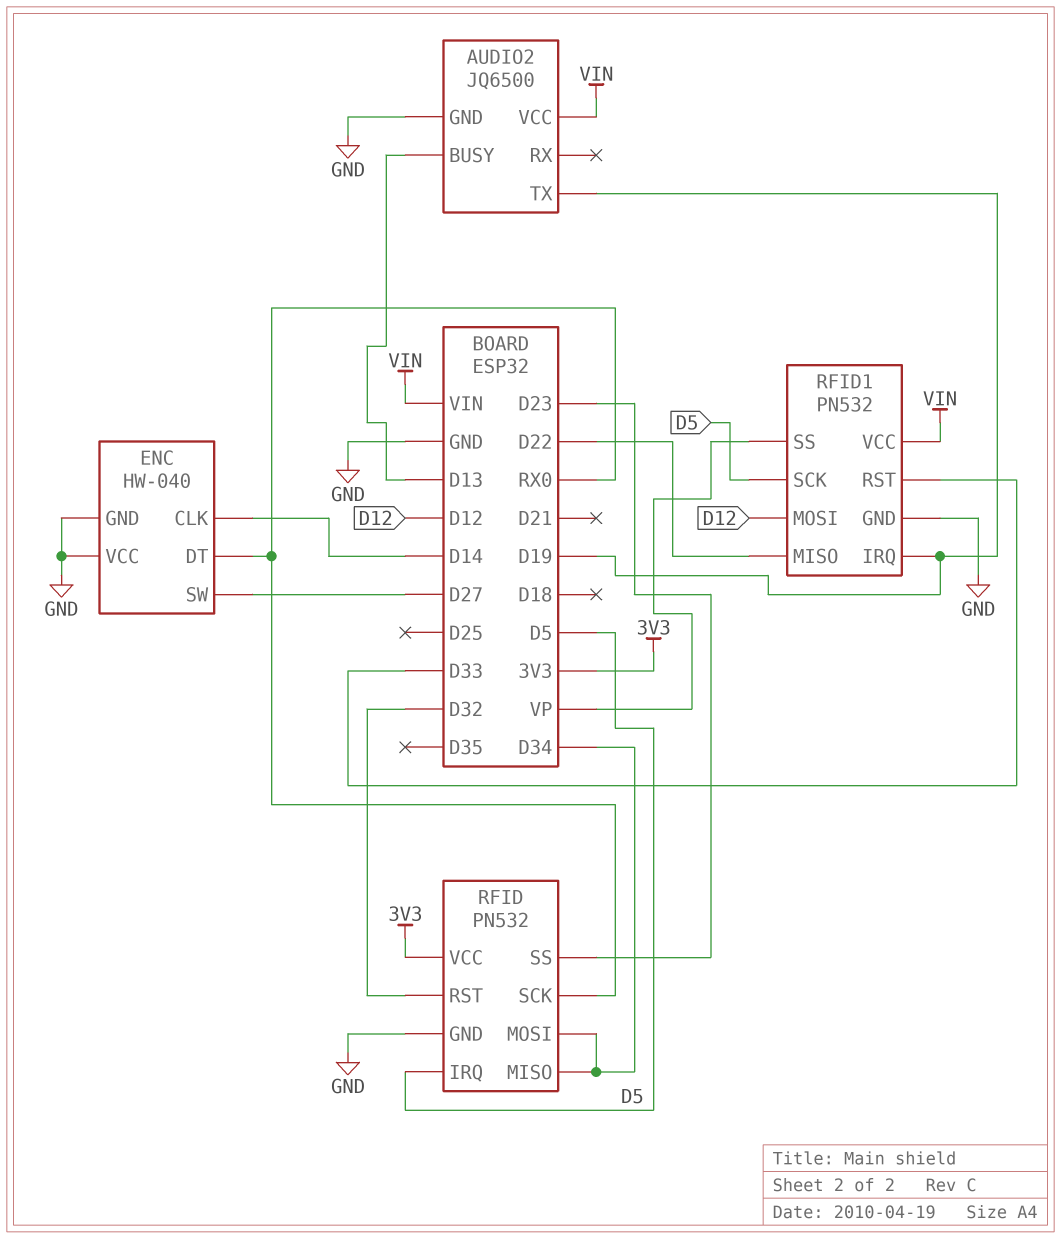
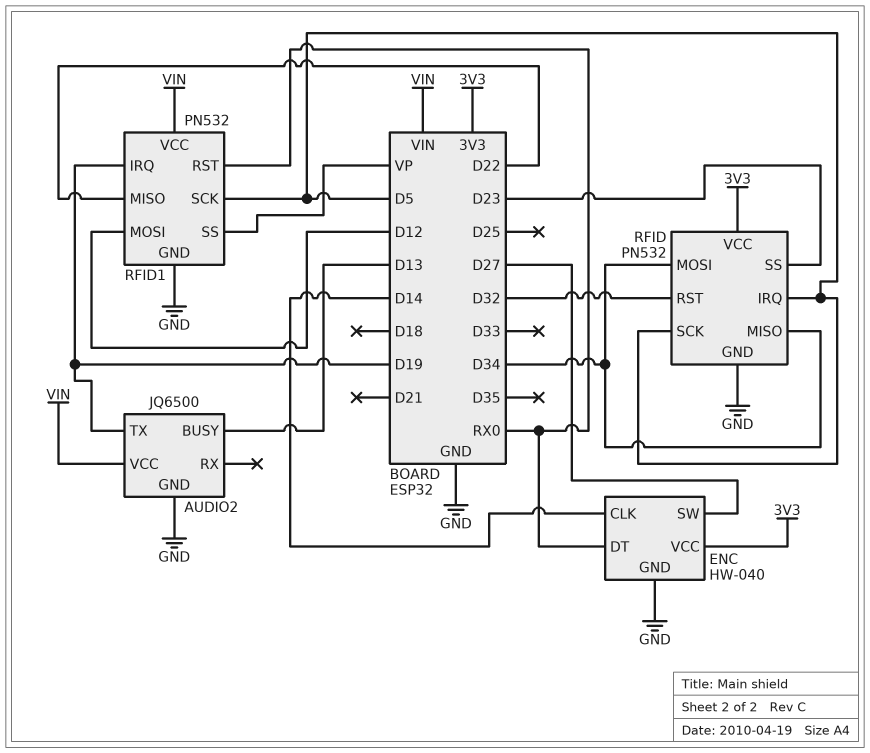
ENC pin VCC: GND -> 3V3
RFID pin SCK: RX0 -> D5
RFID1 pin RST: D33 -> RX0

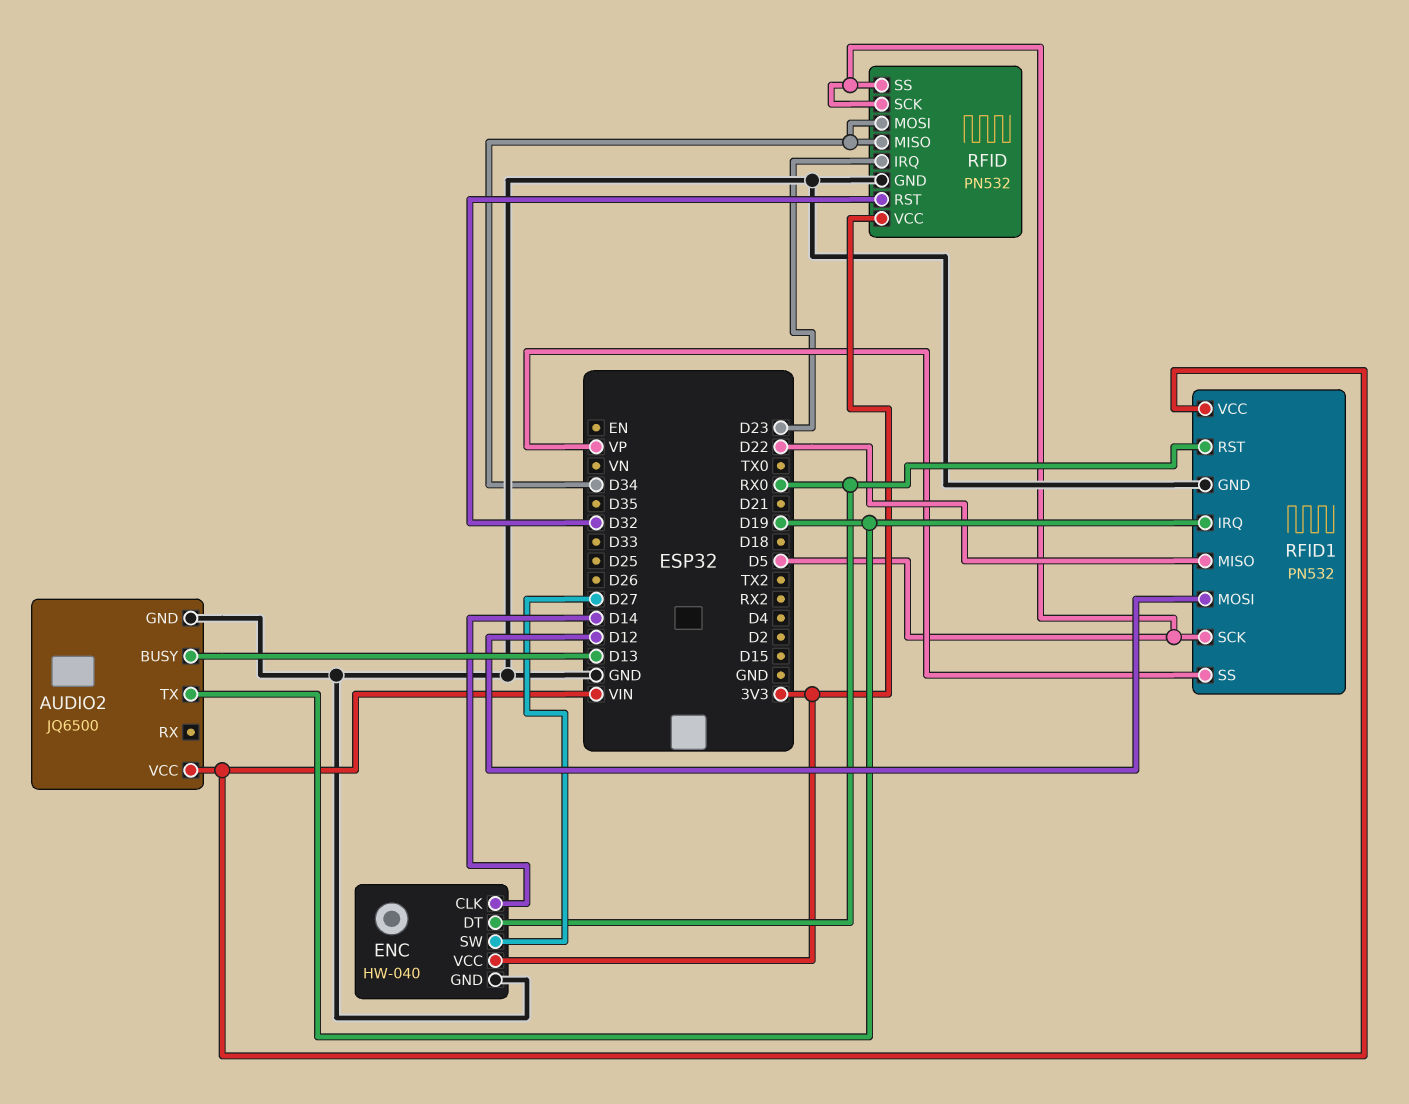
RFID pin IRQ: D5 -> D23
RFID pin SS: D23 -> D5

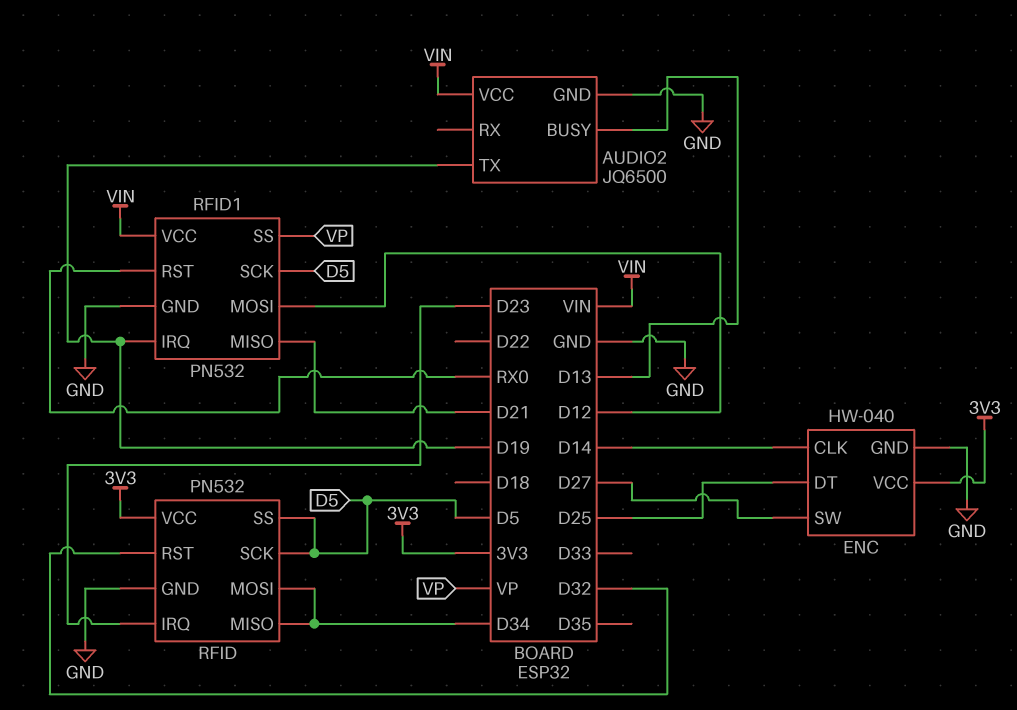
ENC pin DT: RX0 -> D25
RFID1 pin MISO: D22 -> D21

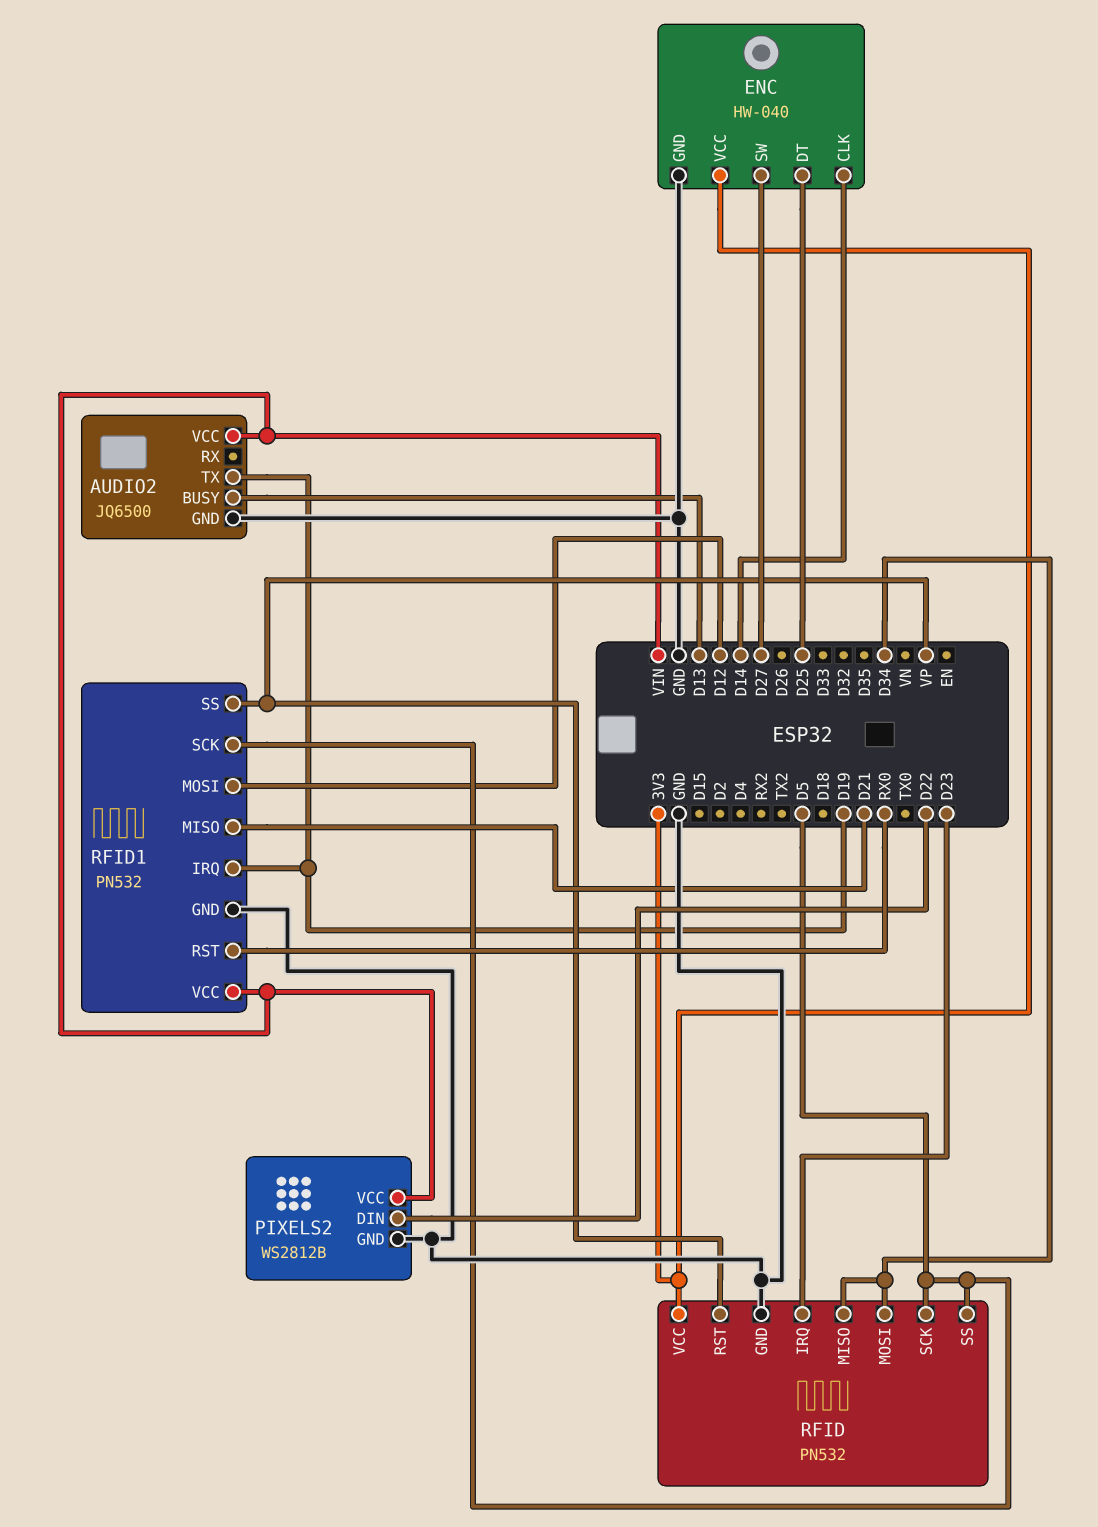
PIXELS2: none -> WS2812B
PIXELS2 pin DIN: none -> D22
PIXELS2 pin GND: none -> GND
PIXELS2 pin VCC: none -> VIN
RFID pin RST: D32 -> VP

